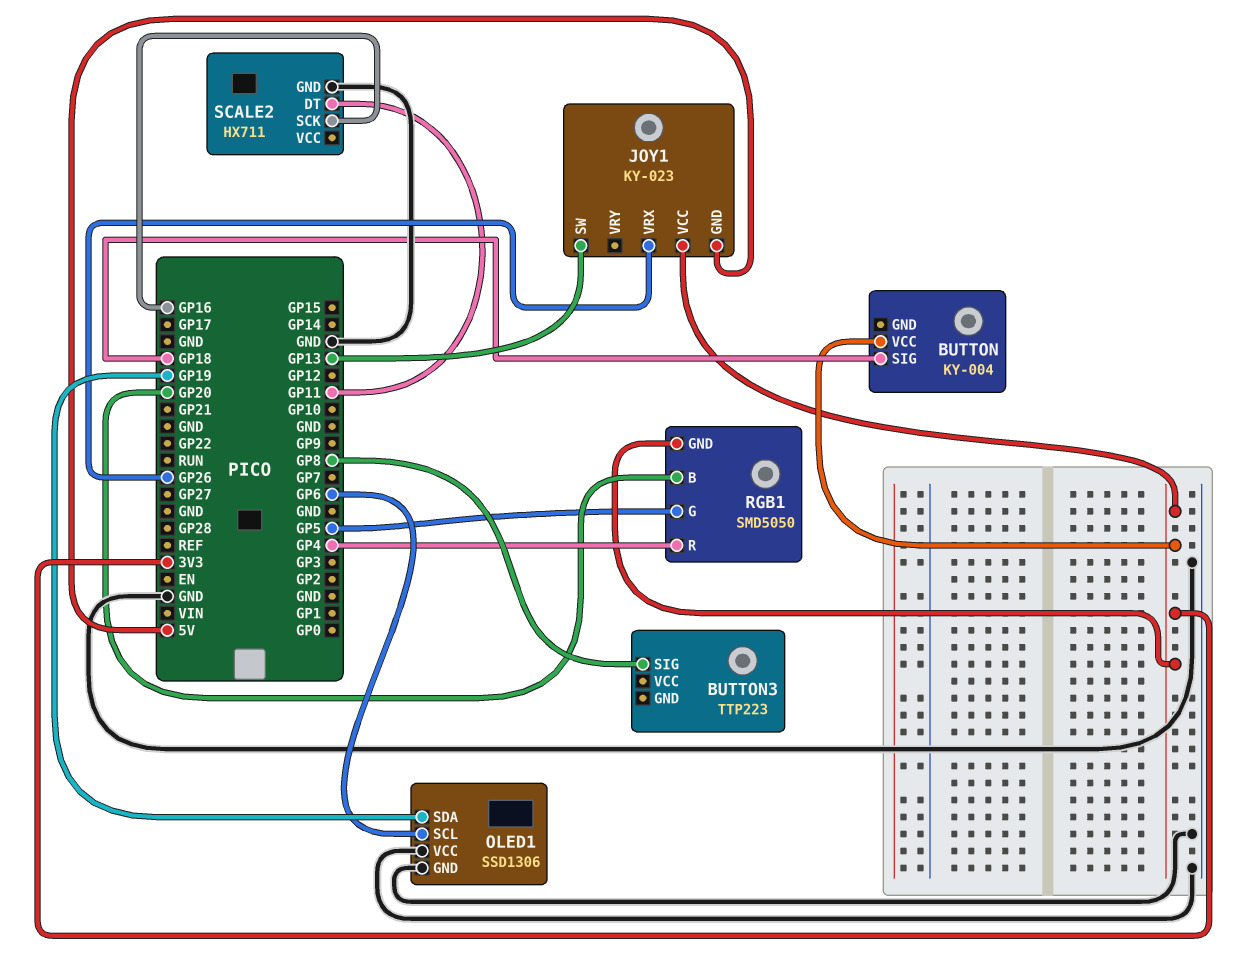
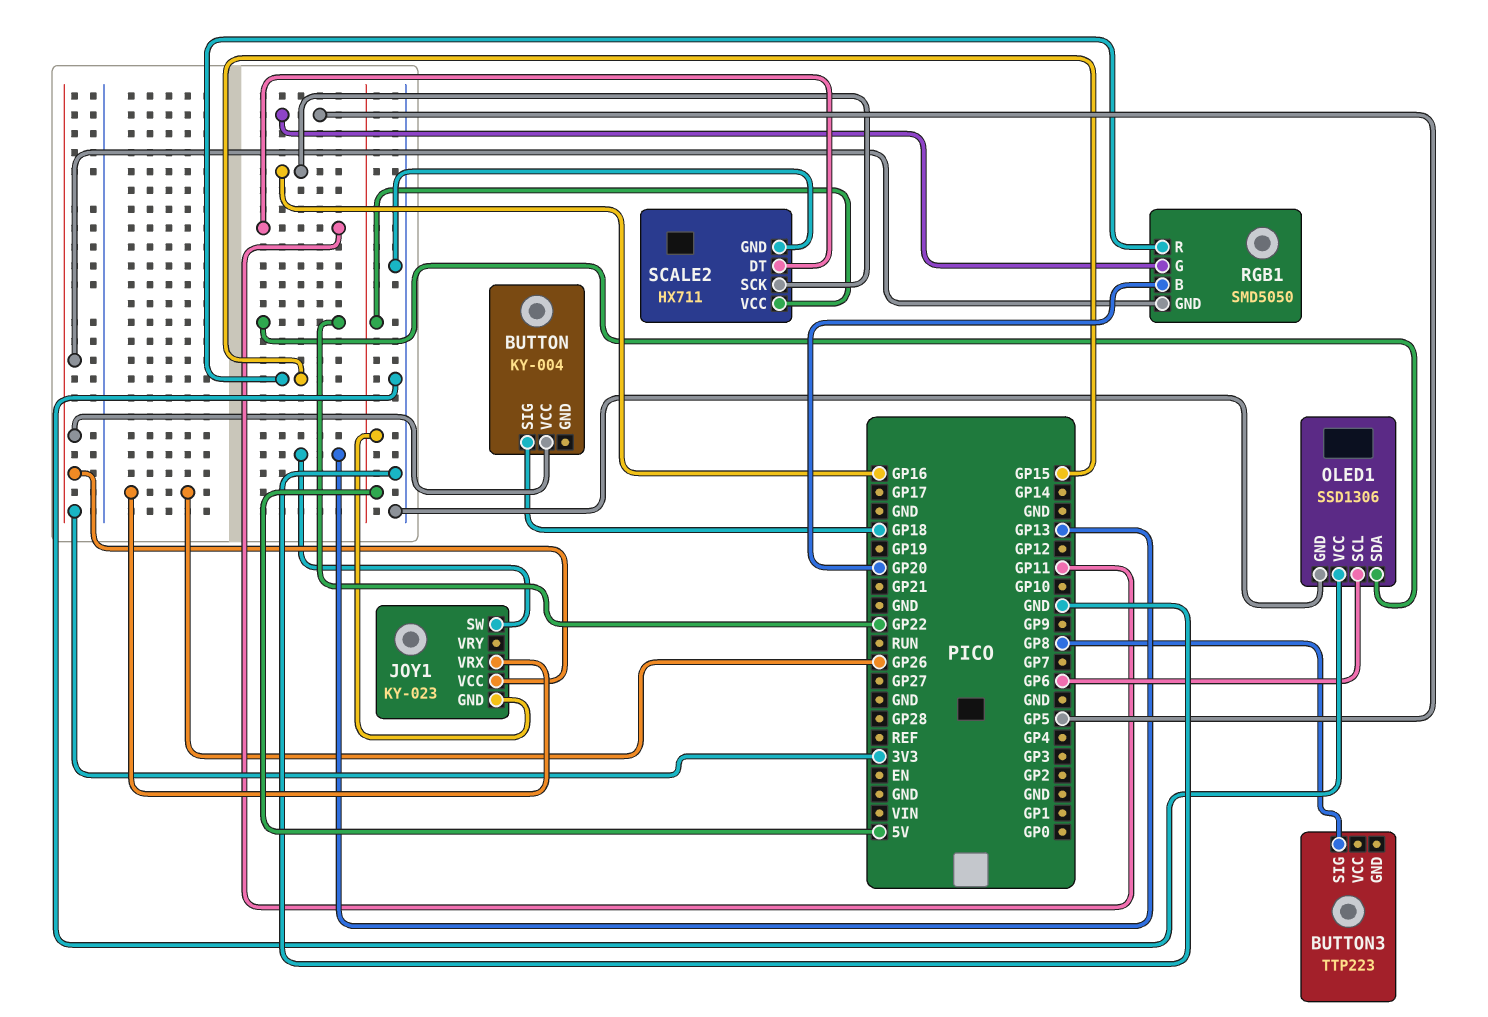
OLED1 pin SDA: GP19 -> GP22
RGB1 pin R: GP4 -> GP15
SCALE2 pin VCC: none -> 5V

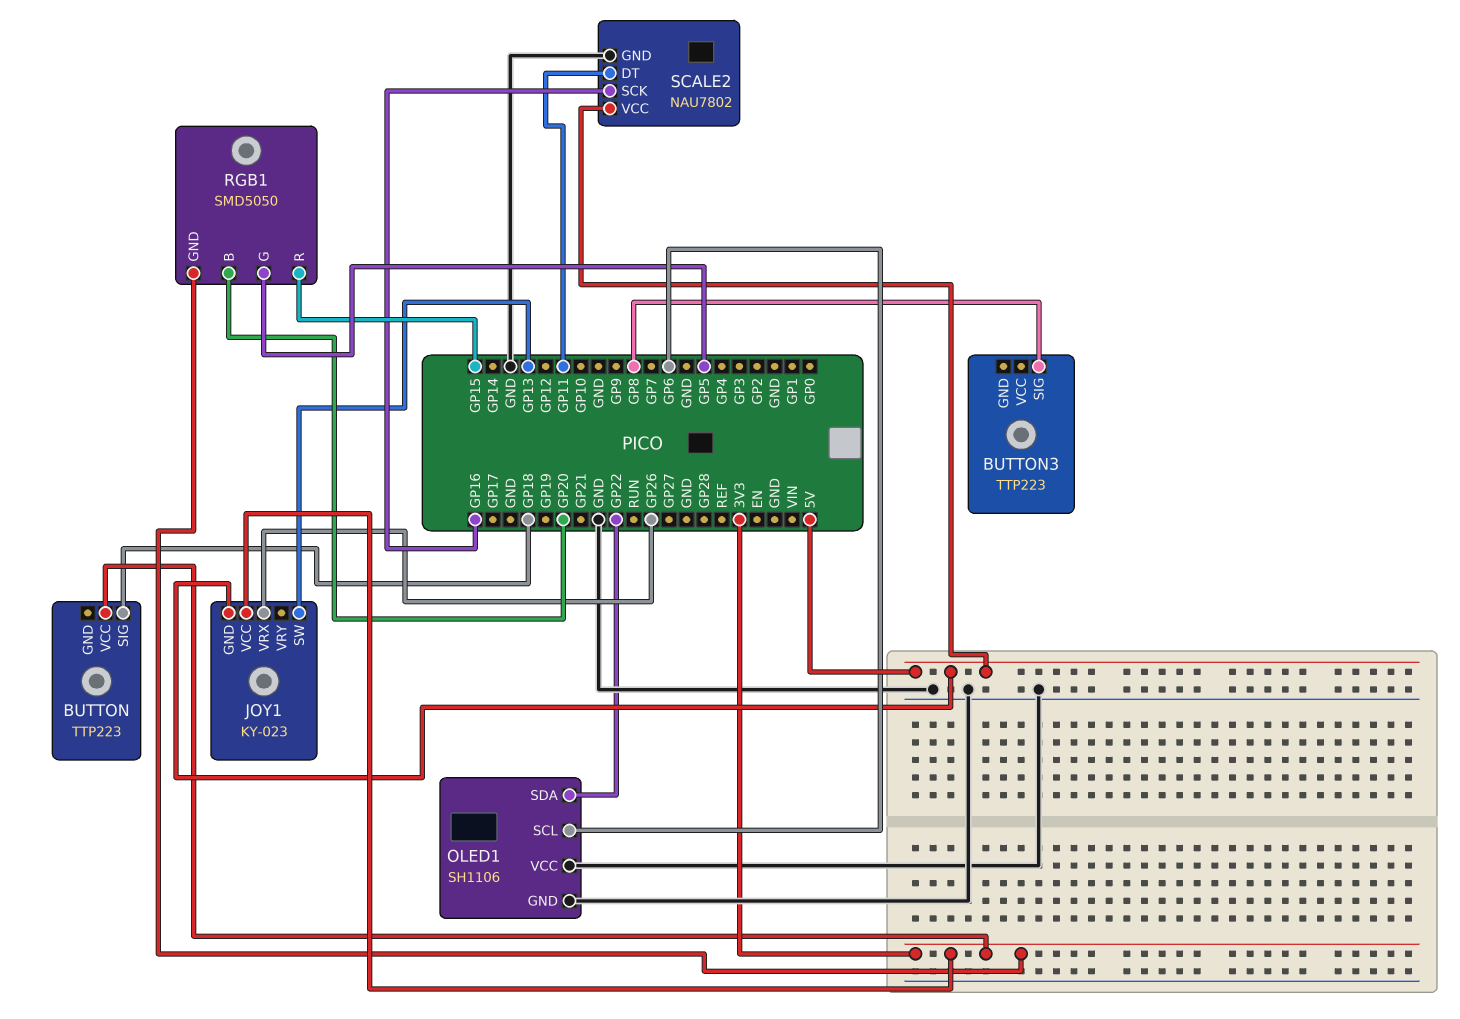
BUTTON: KY-004 -> TTP223
OLED1: SSD1306 -> SH1106
SCALE2: HX711 -> NAU7802

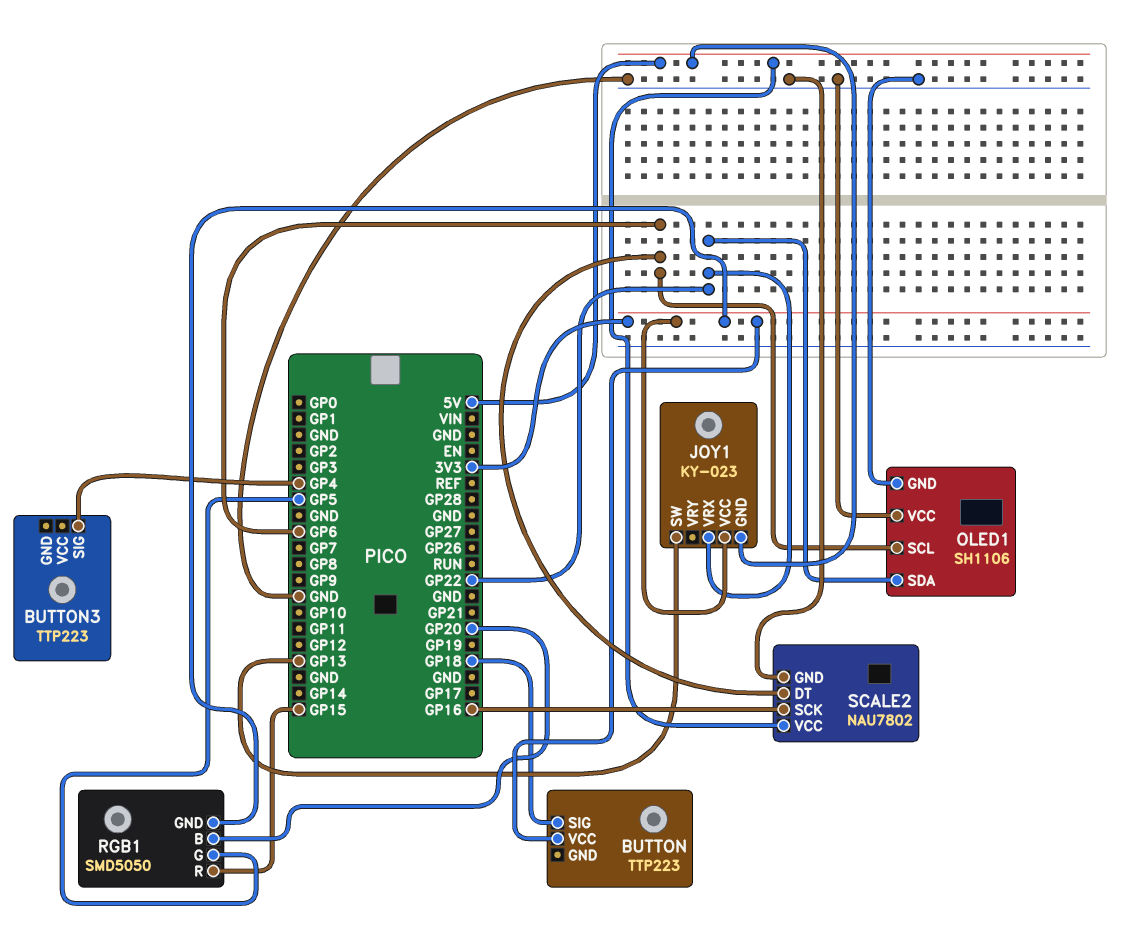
BUTTON3 pin SIG: GP8 -> GP4
JOY1 pin VRX: GP26 -> GP22
SCALE2 pin DT: GP11 -> GP6

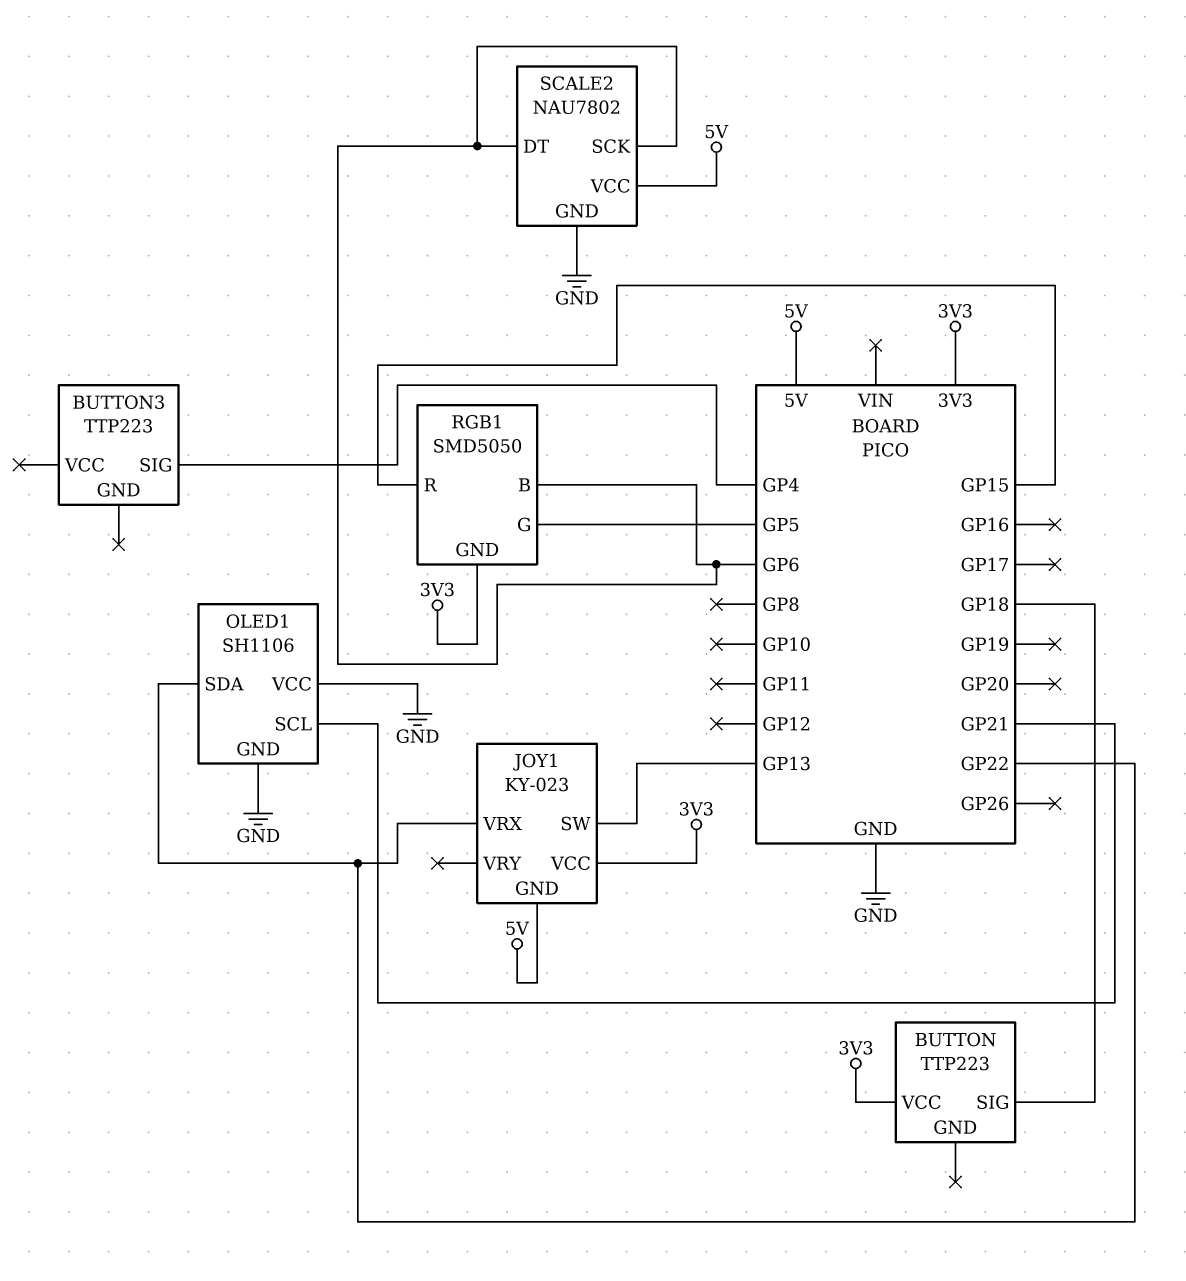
OLED1 pin SCL: GP6 -> GP21
RGB1 pin B: GP20 -> GP6
SCALE2 pin SCK: GP16 -> GP6

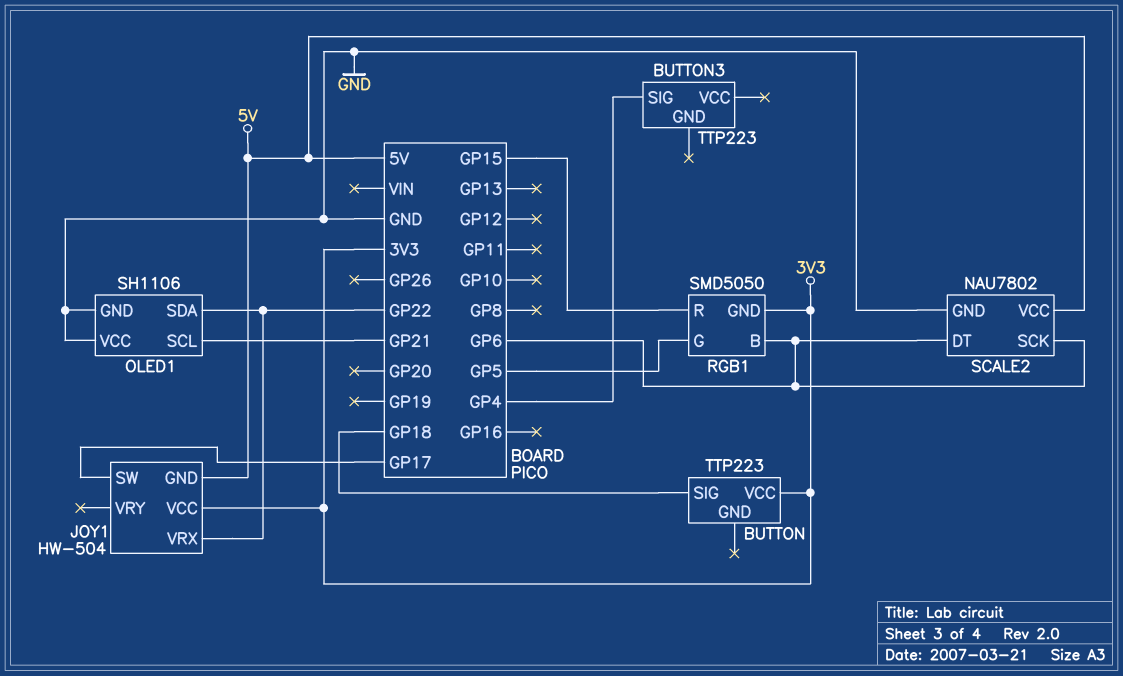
JOY1: KY-023 -> HW-504
JOY1 pin SW: GP13 -> GP17

